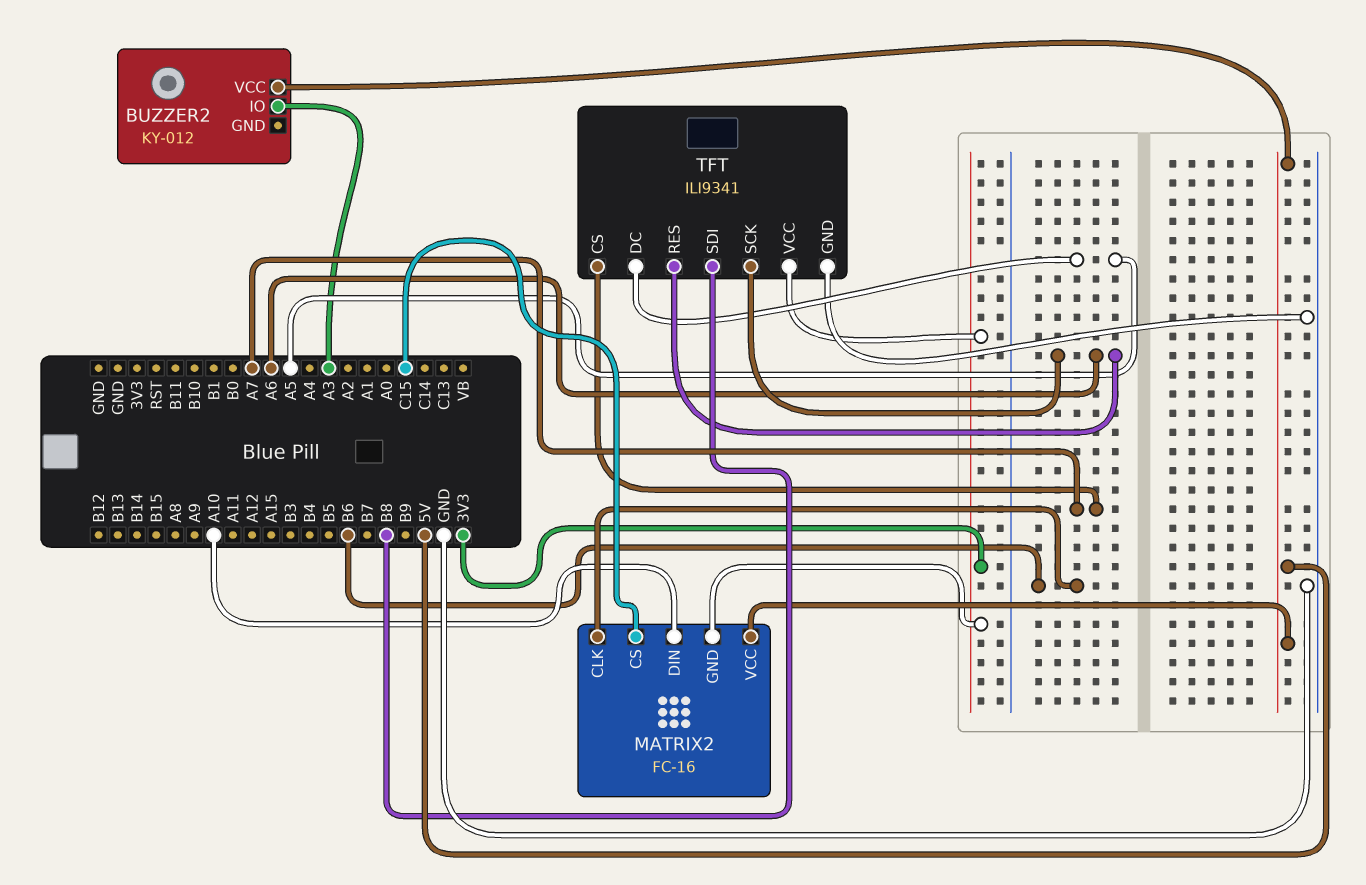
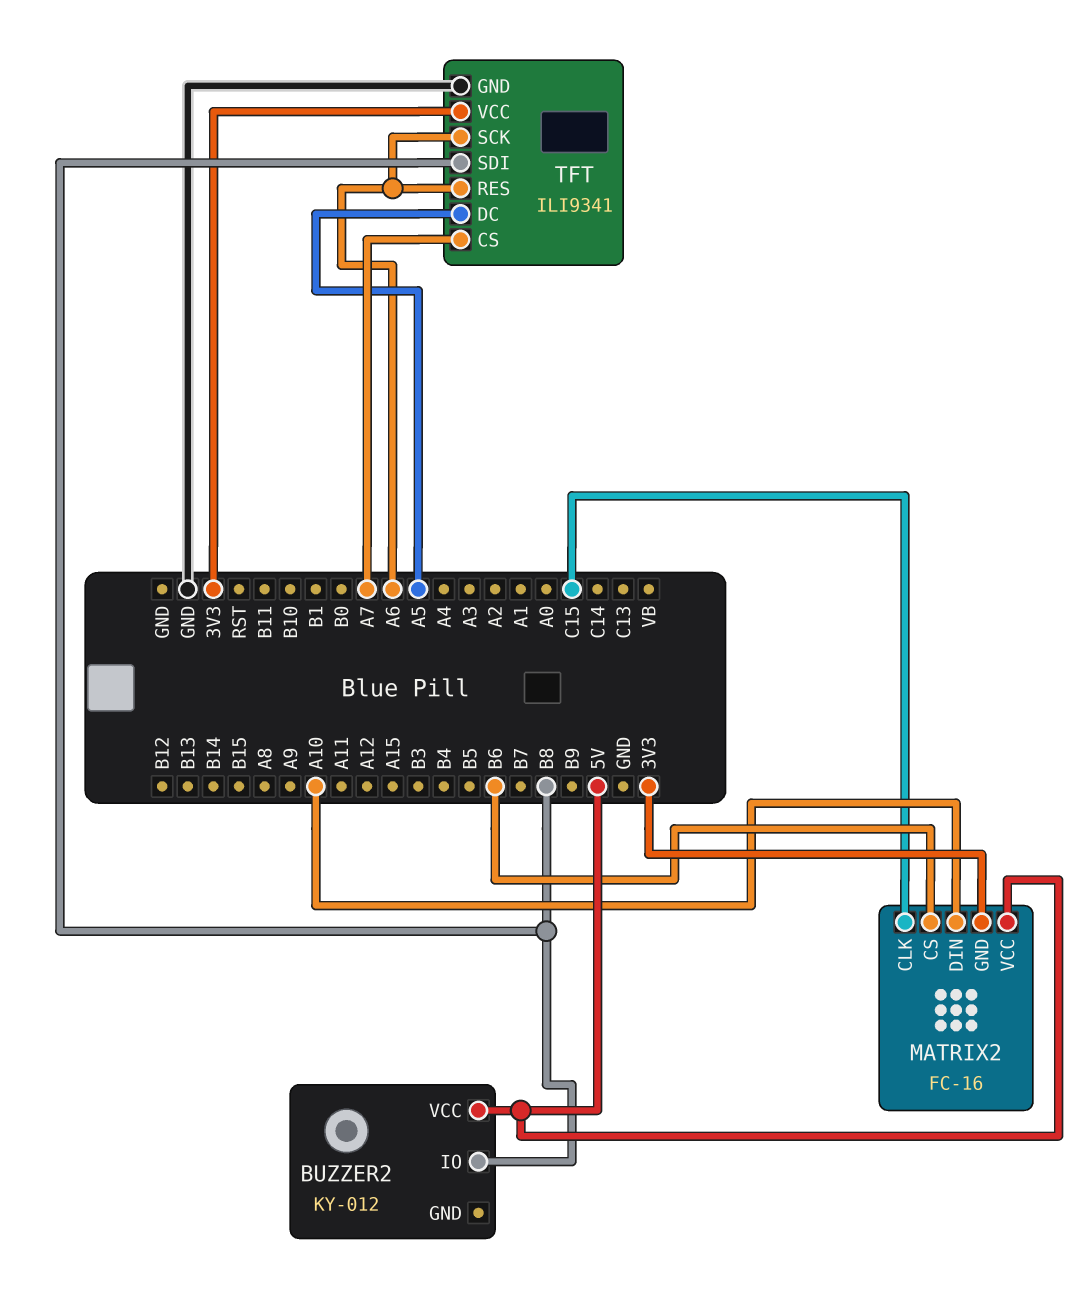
BUZZER2 pin IO: A3 -> B8
MATRIX2 pin CLK: B6 -> C15
MATRIX2 pin CS: C15 -> B6

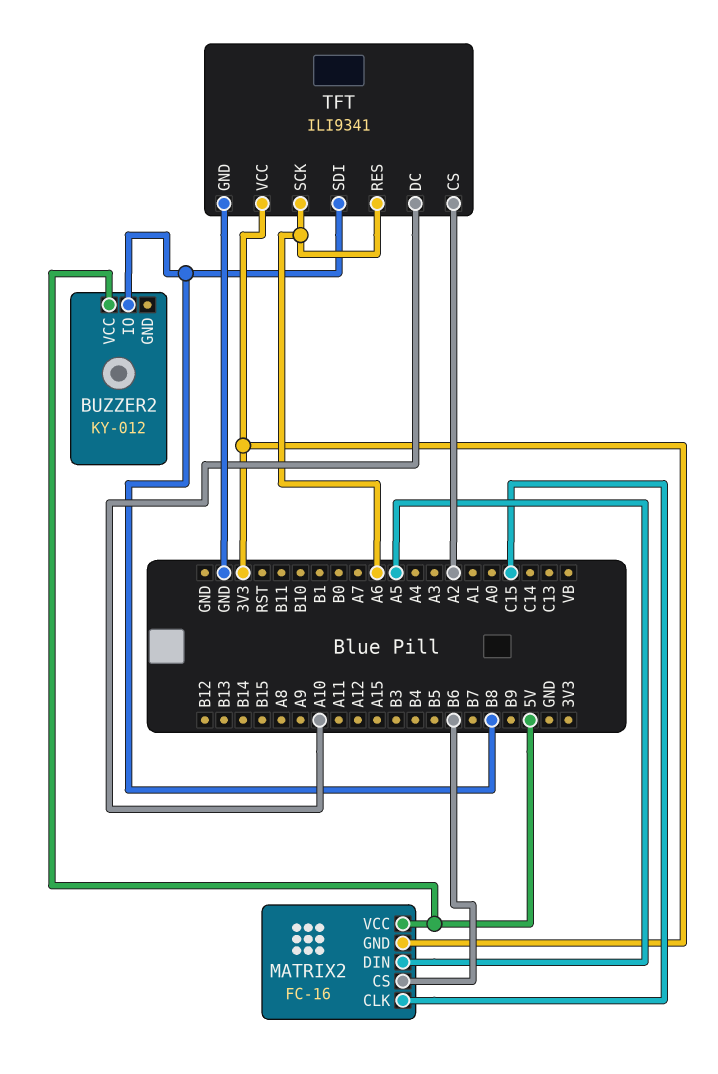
MATRIX2 pin DIN: A10 -> A5
TFT pin CS: A7 -> A2
TFT pin DC: A5 -> A10

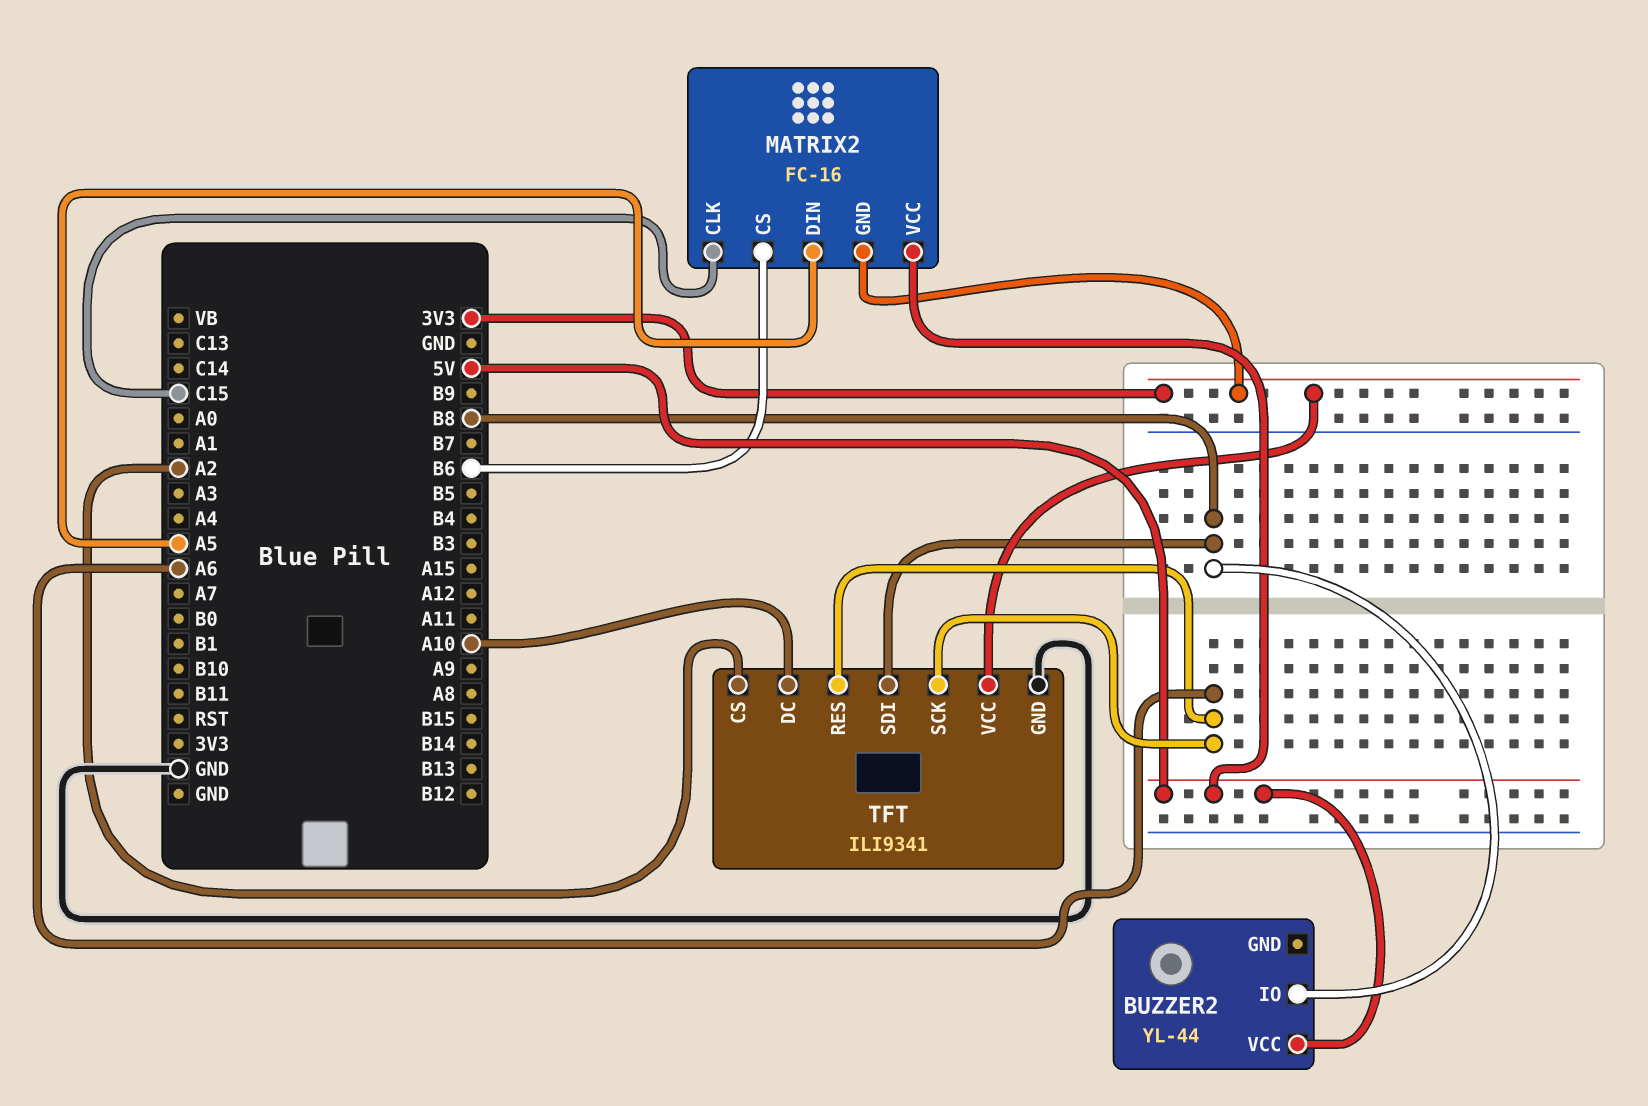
BUZZER2: KY-012 -> YL-44

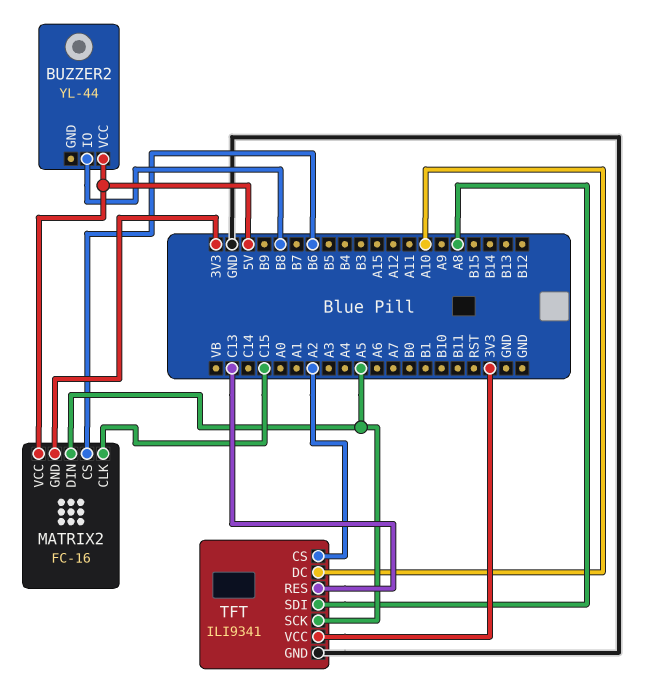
TFT pin RES: A6 -> C13
TFT pin SCK: A6 -> A5
TFT pin SDI: B8 -> A8

